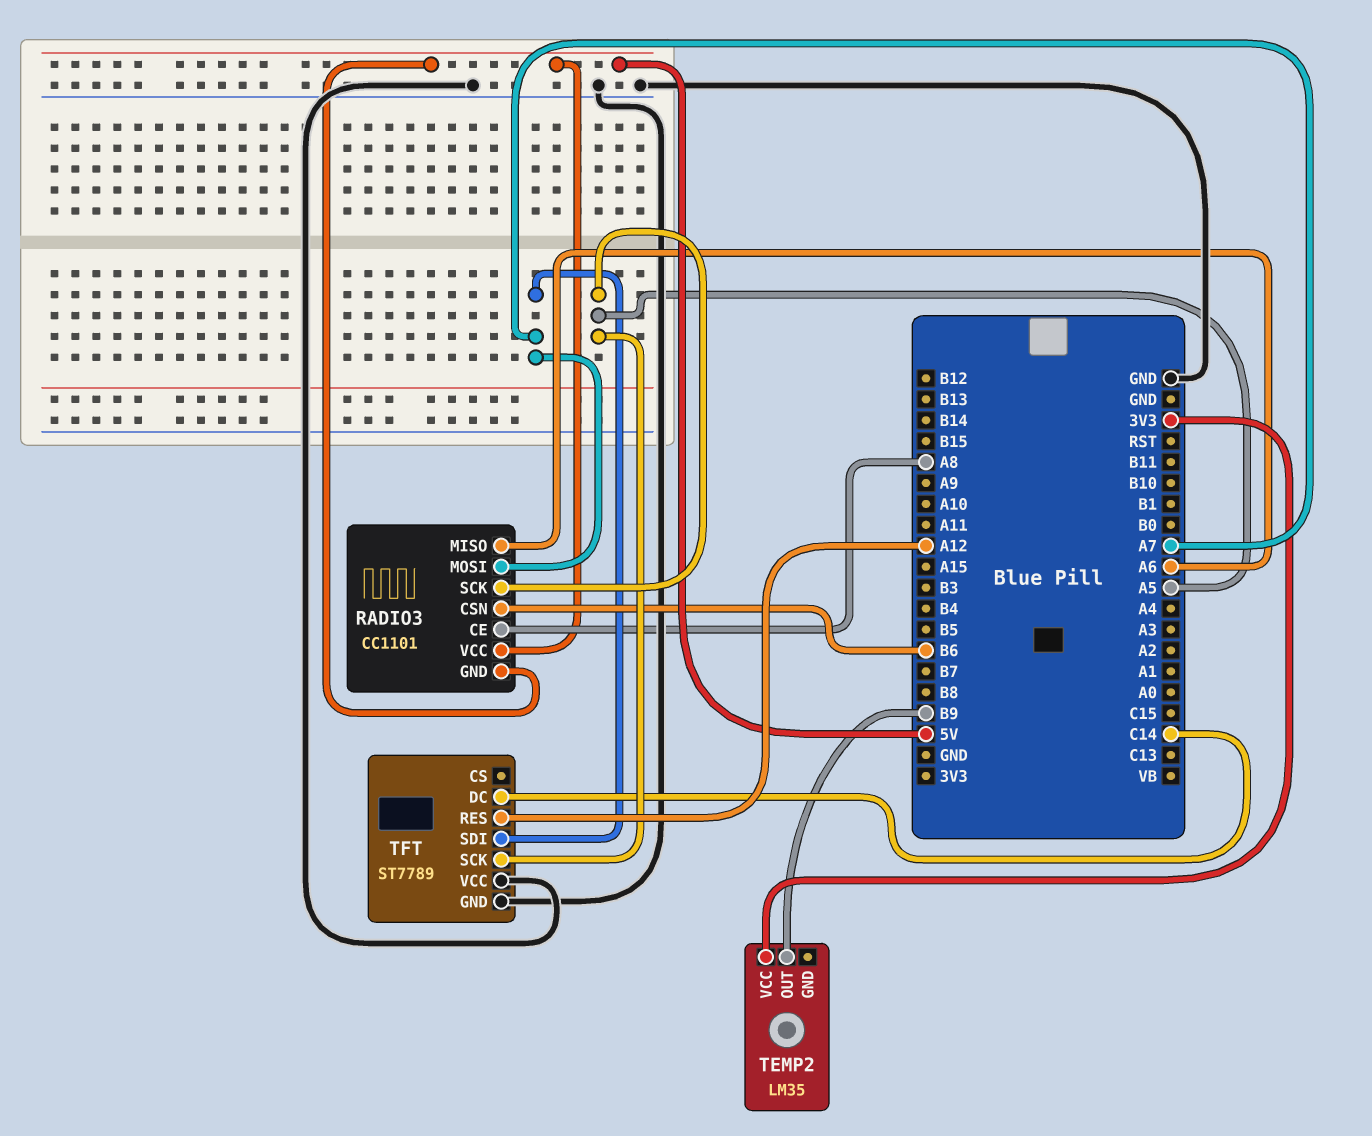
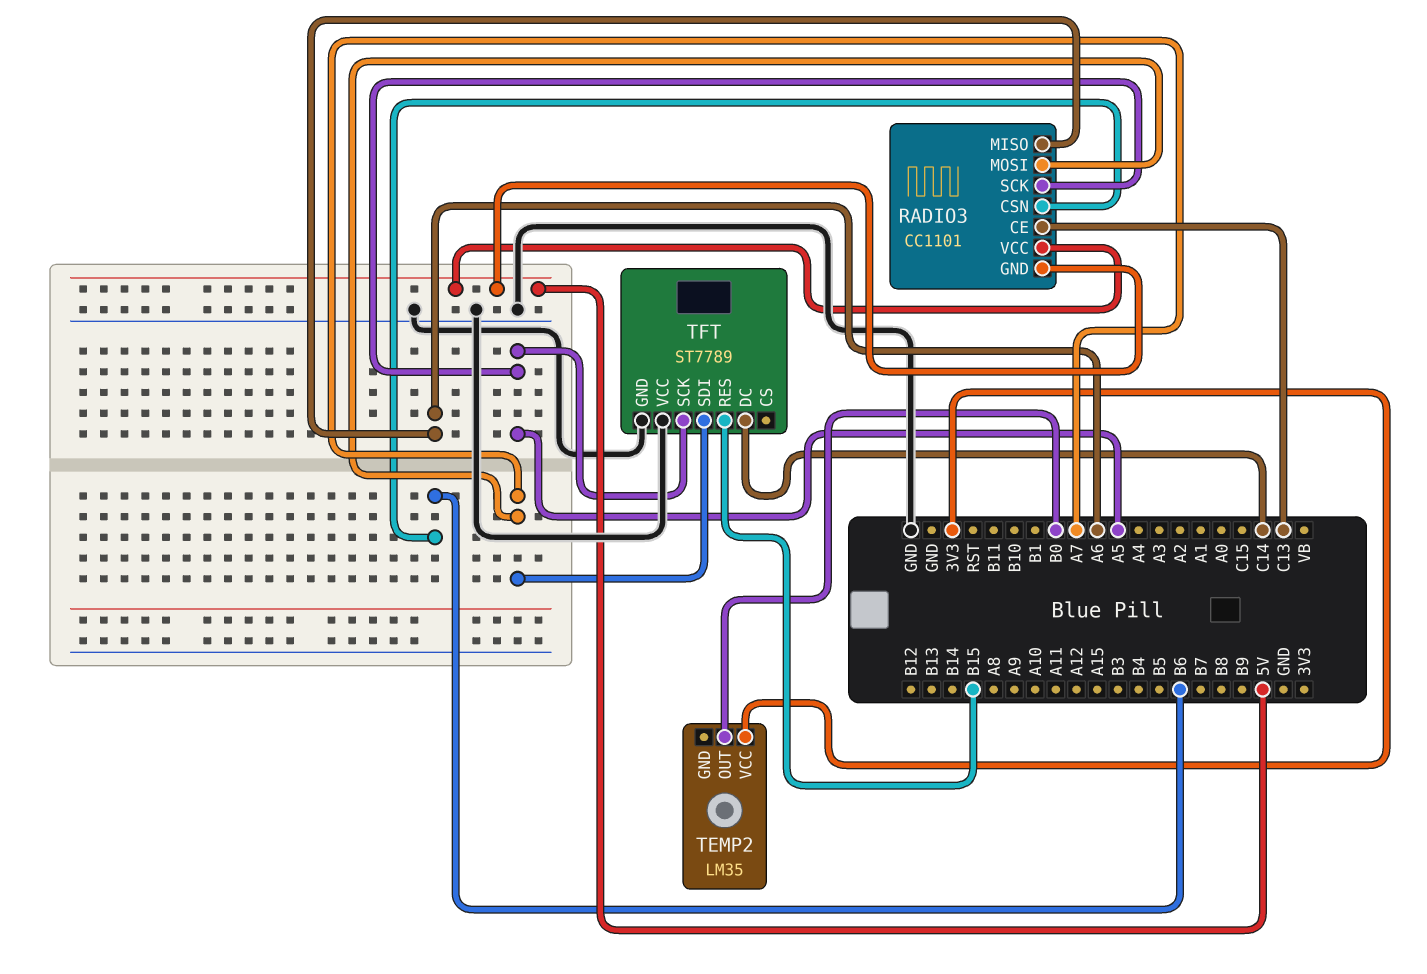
RADIO3 pin CE: A8 -> C13
TEMP2 pin OUT: B9 -> B0
TFT pin RES: A12 -> B15

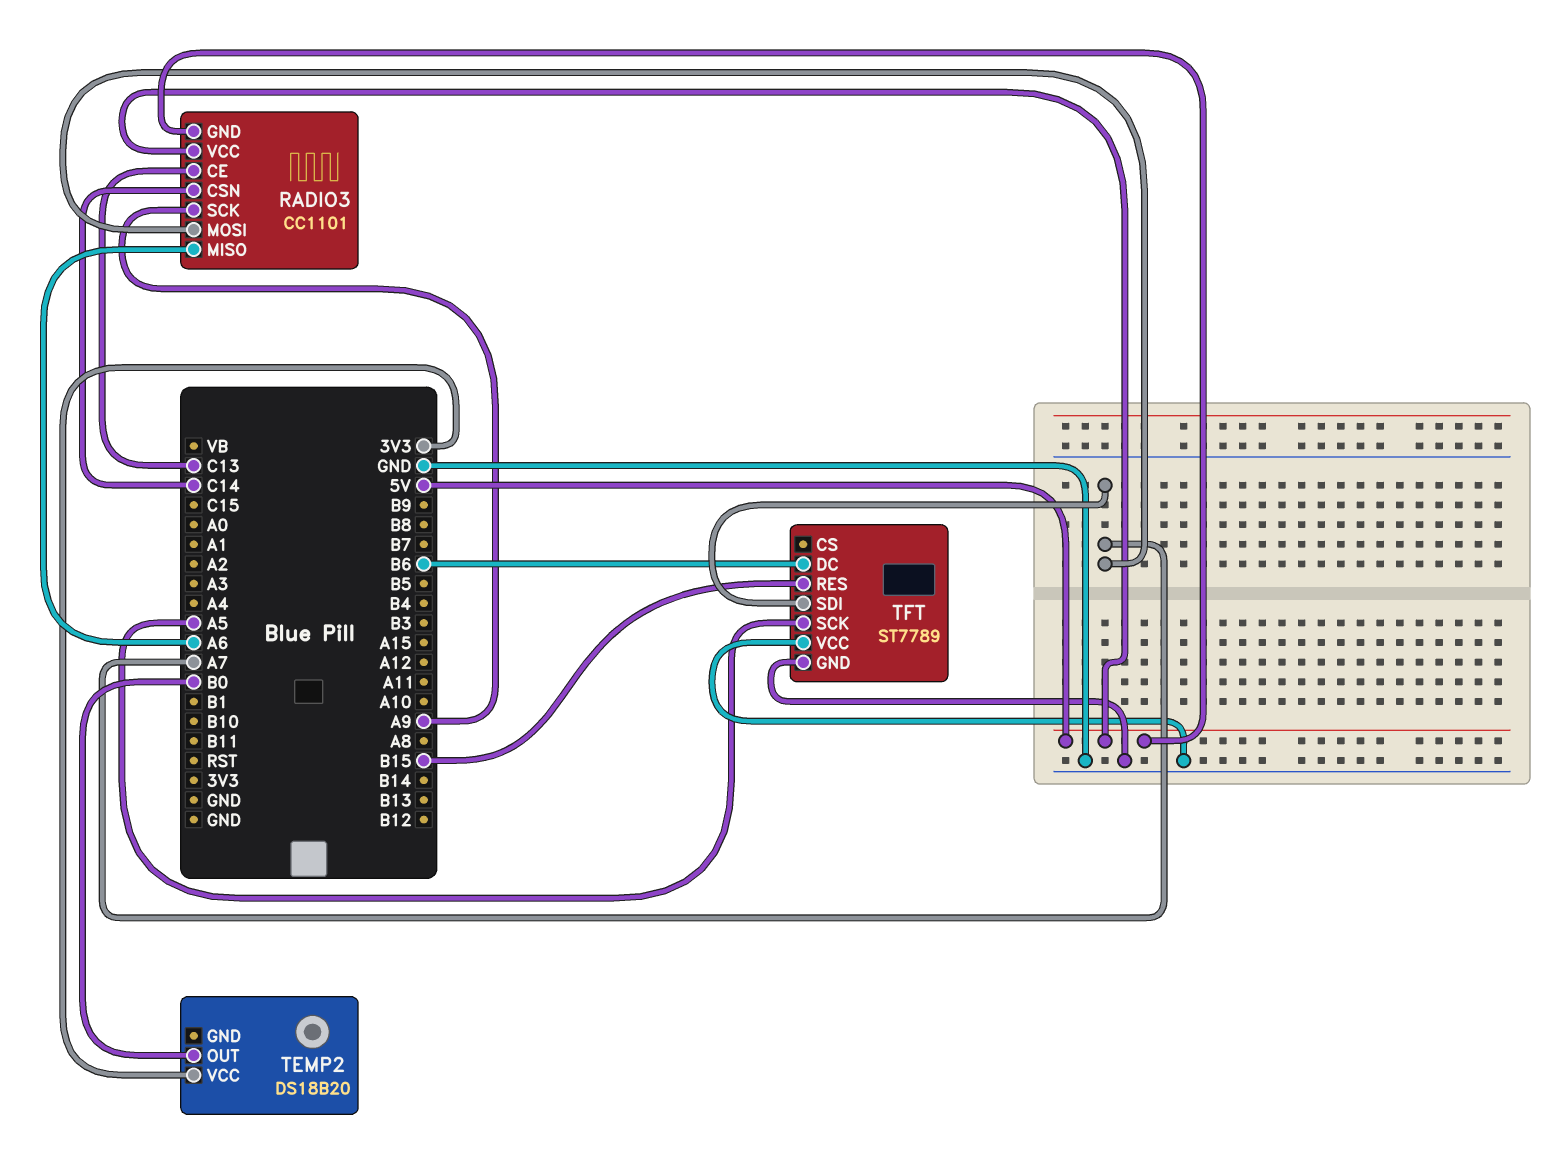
RADIO3 pin CSN: B6 -> C14
RADIO3 pin SCK: A5 -> A9
TEMP2: LM35 -> DS18B20
TFT pin DC: C14 -> B6

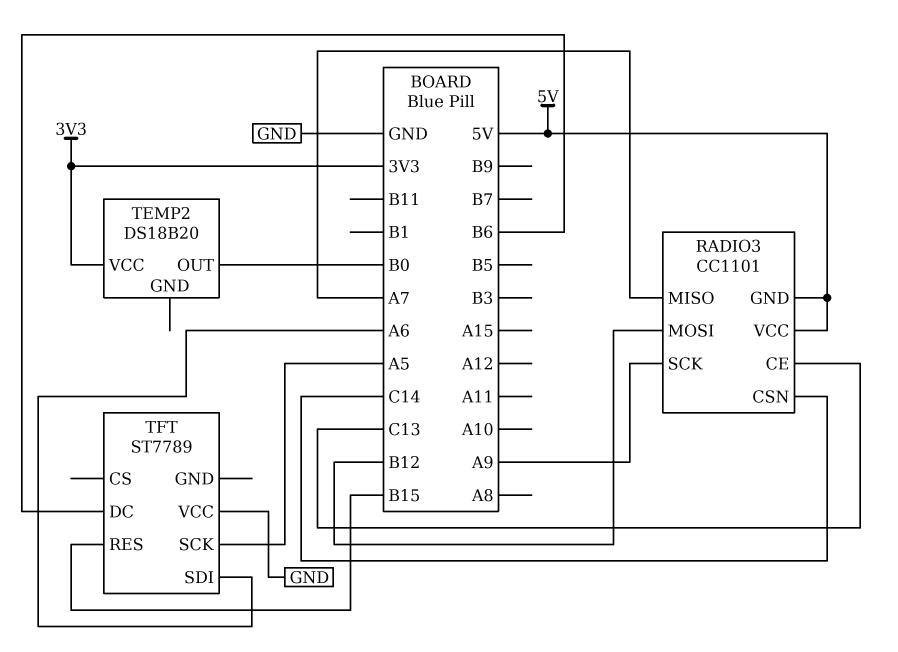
RADIO3 pin MISO: A6 -> A7
RADIO3 pin MOSI: A7 -> B12
TFT pin GND: GND -> none
TFT pin SDI: A7 -> A6

